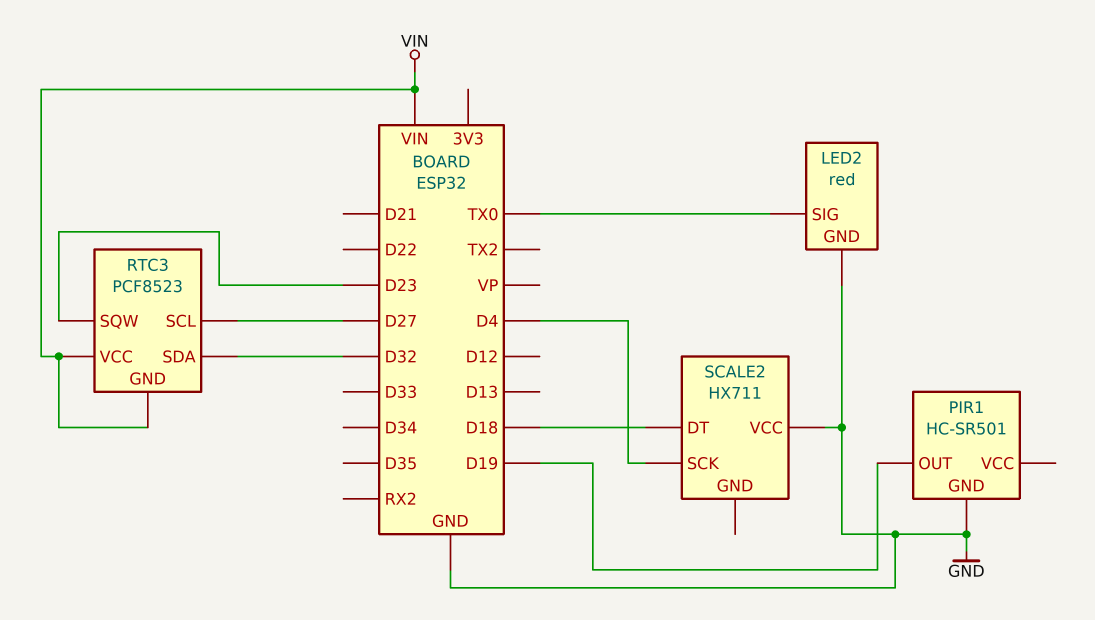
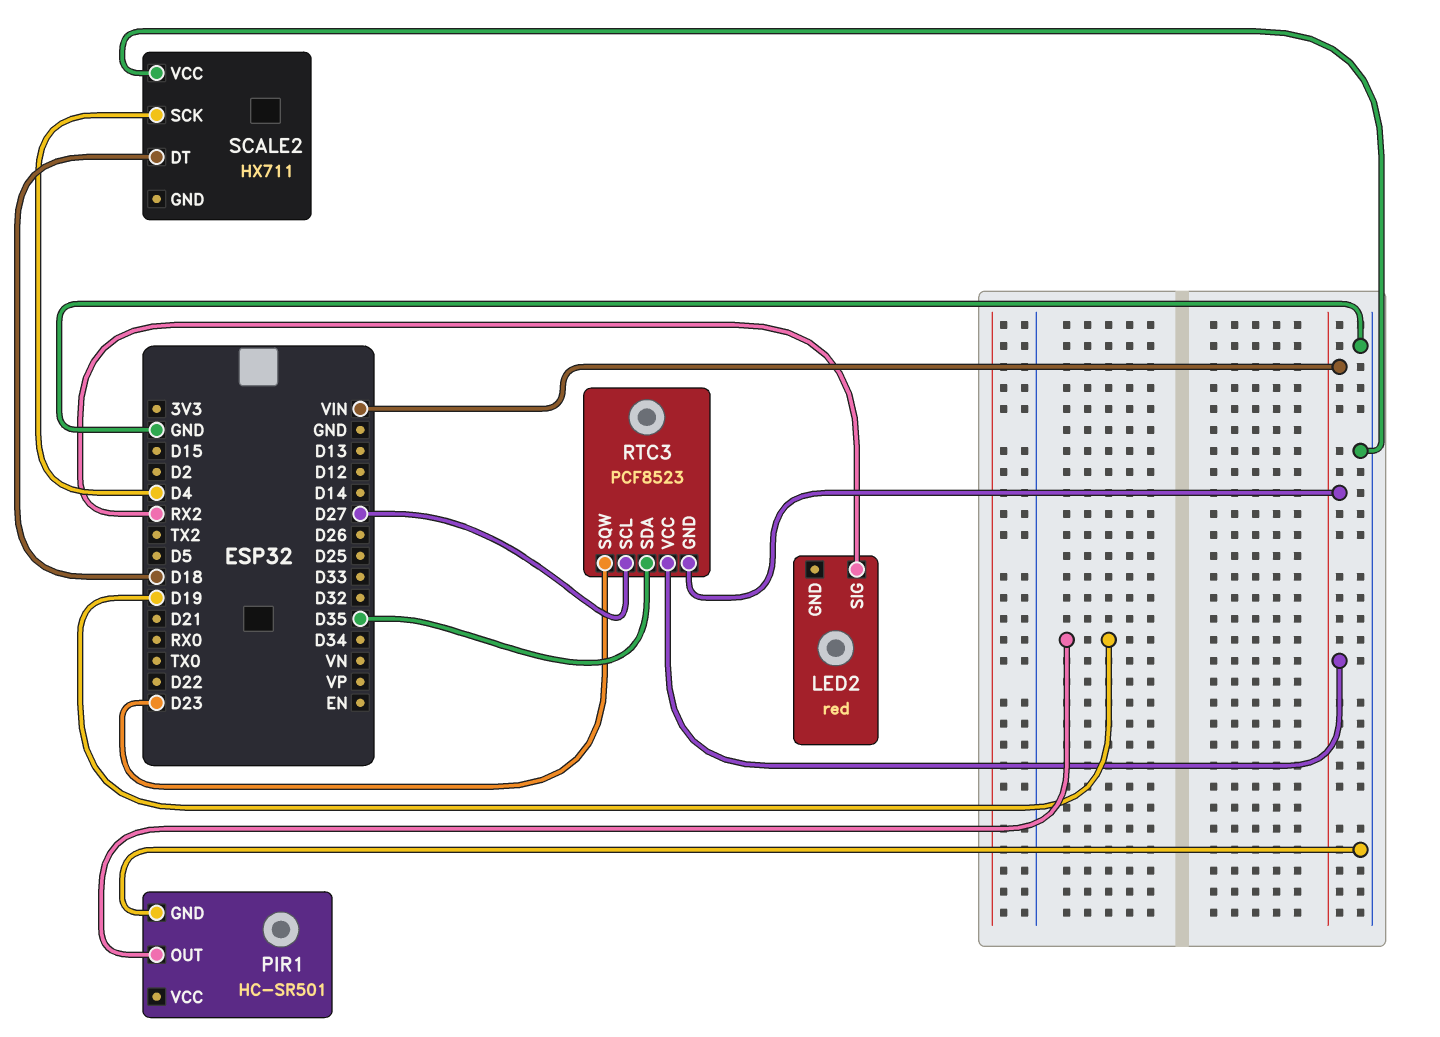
LED2 pin GND: GND -> none
LED2 pin SIG: TX0 -> RX2
RTC3 pin SDA: D32 -> D35

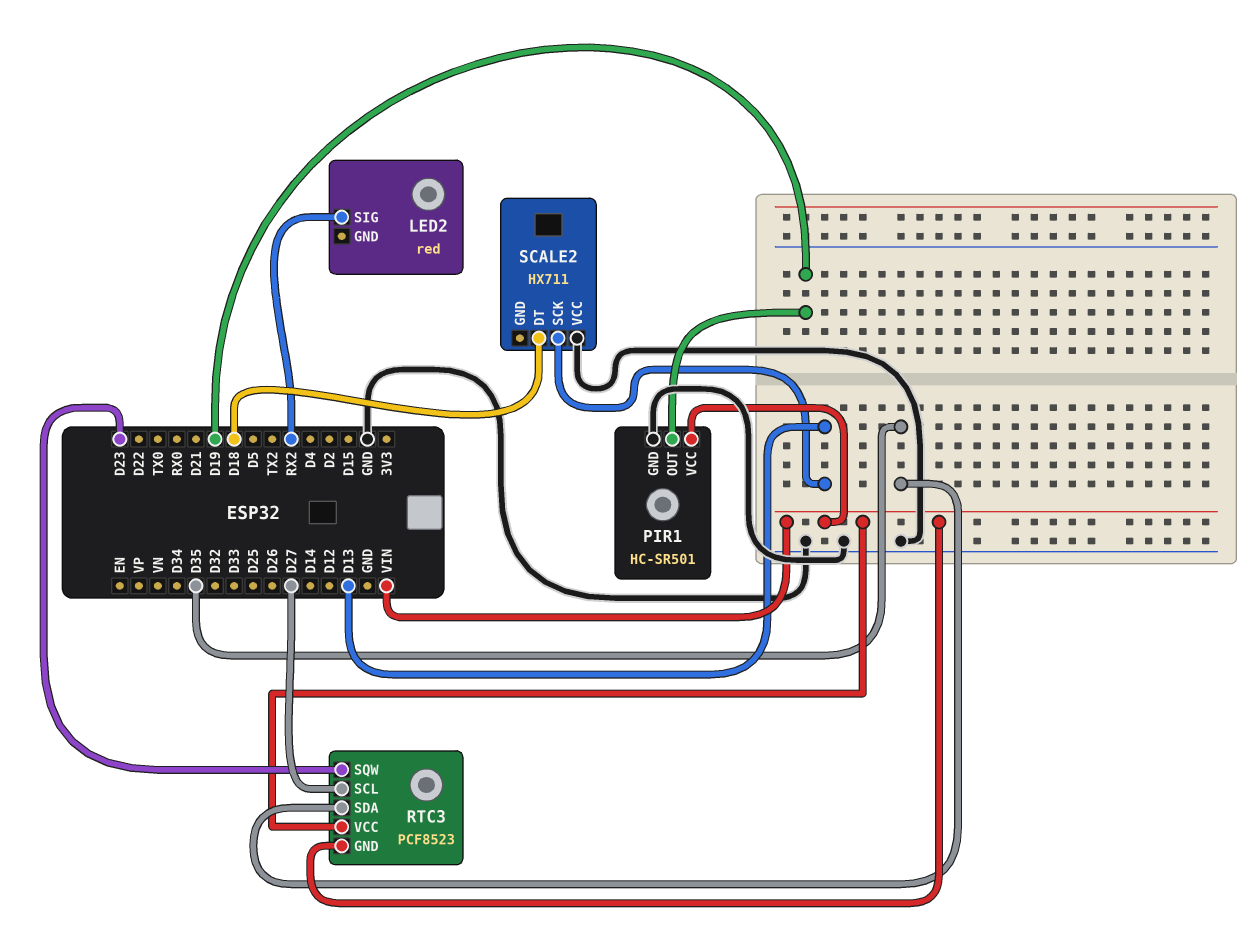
PIR1 pin VCC: none -> VIN
SCALE2 pin SCK: D4 -> D13

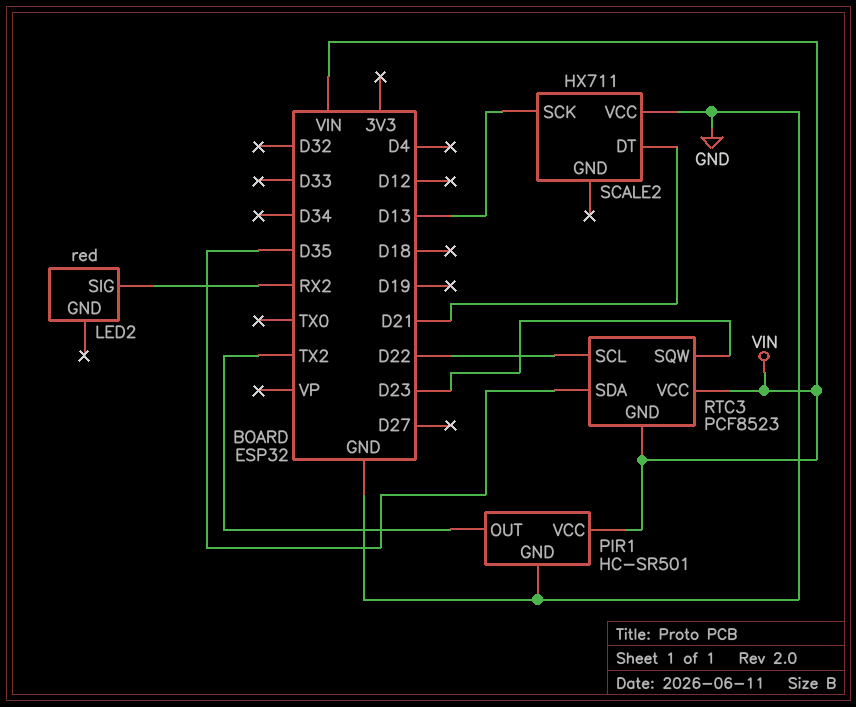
PIR1 pin OUT: D19 -> TX2
RTC3 pin SCL: D27 -> D22
SCALE2 pin DT: D18 -> D21

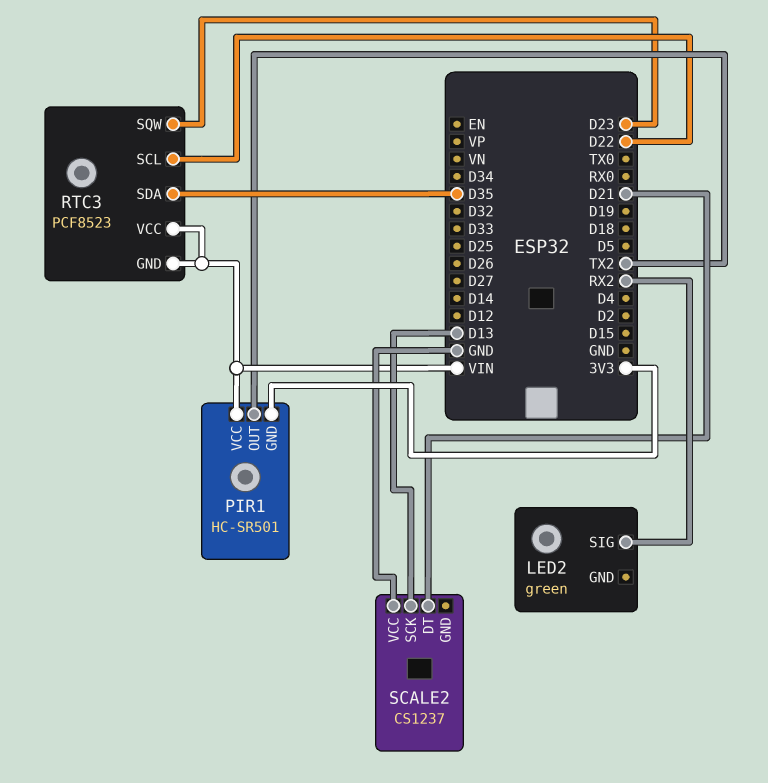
LED2: red -> green
PIR1 pin GND: GND -> 3V3
SCALE2: HX711 -> CS1237

